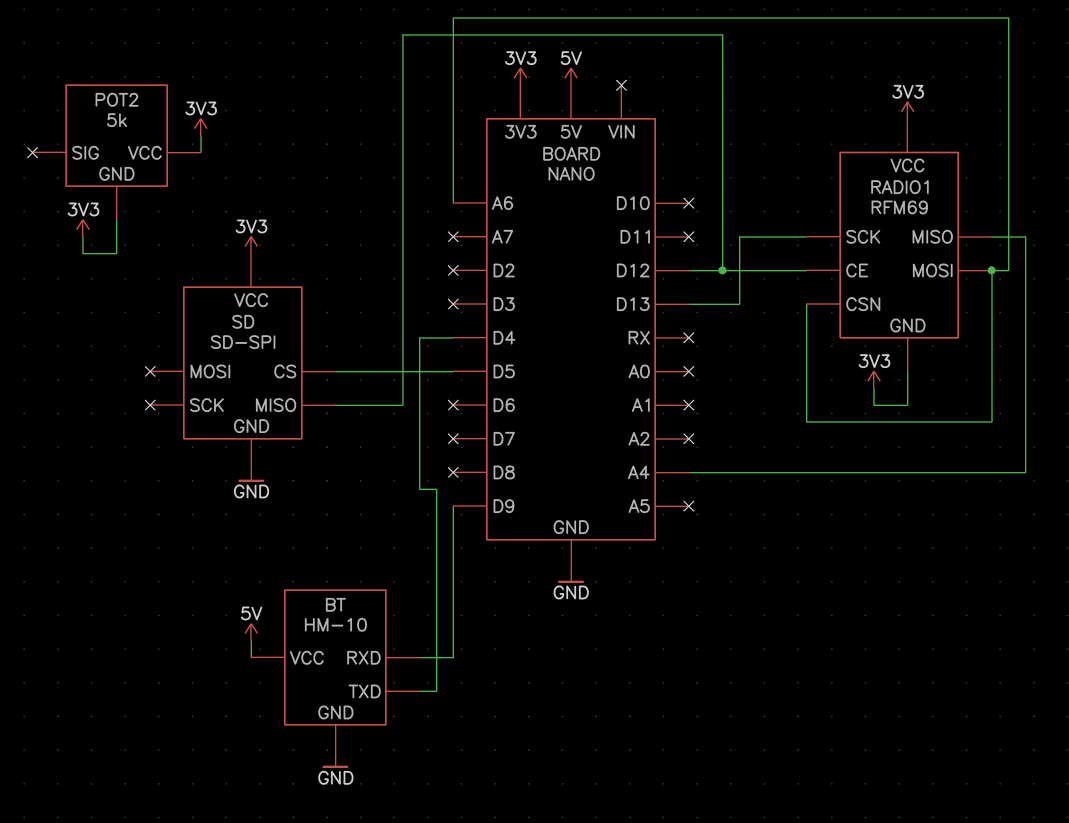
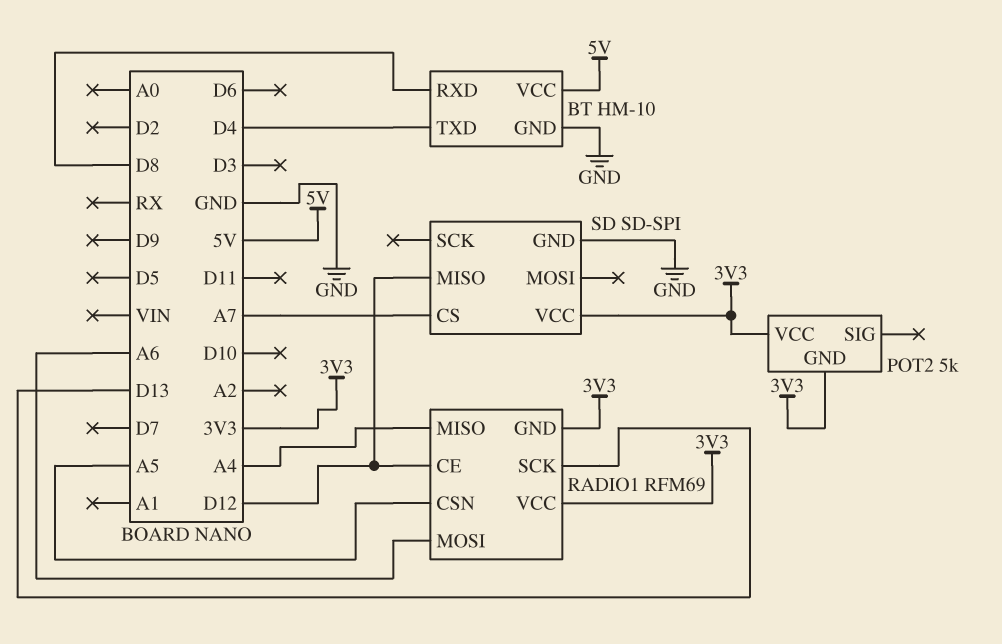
BT pin RXD: D9 -> D8
RADIO1 pin CSN: A6 -> A5
SD pin CS: D5 -> A7

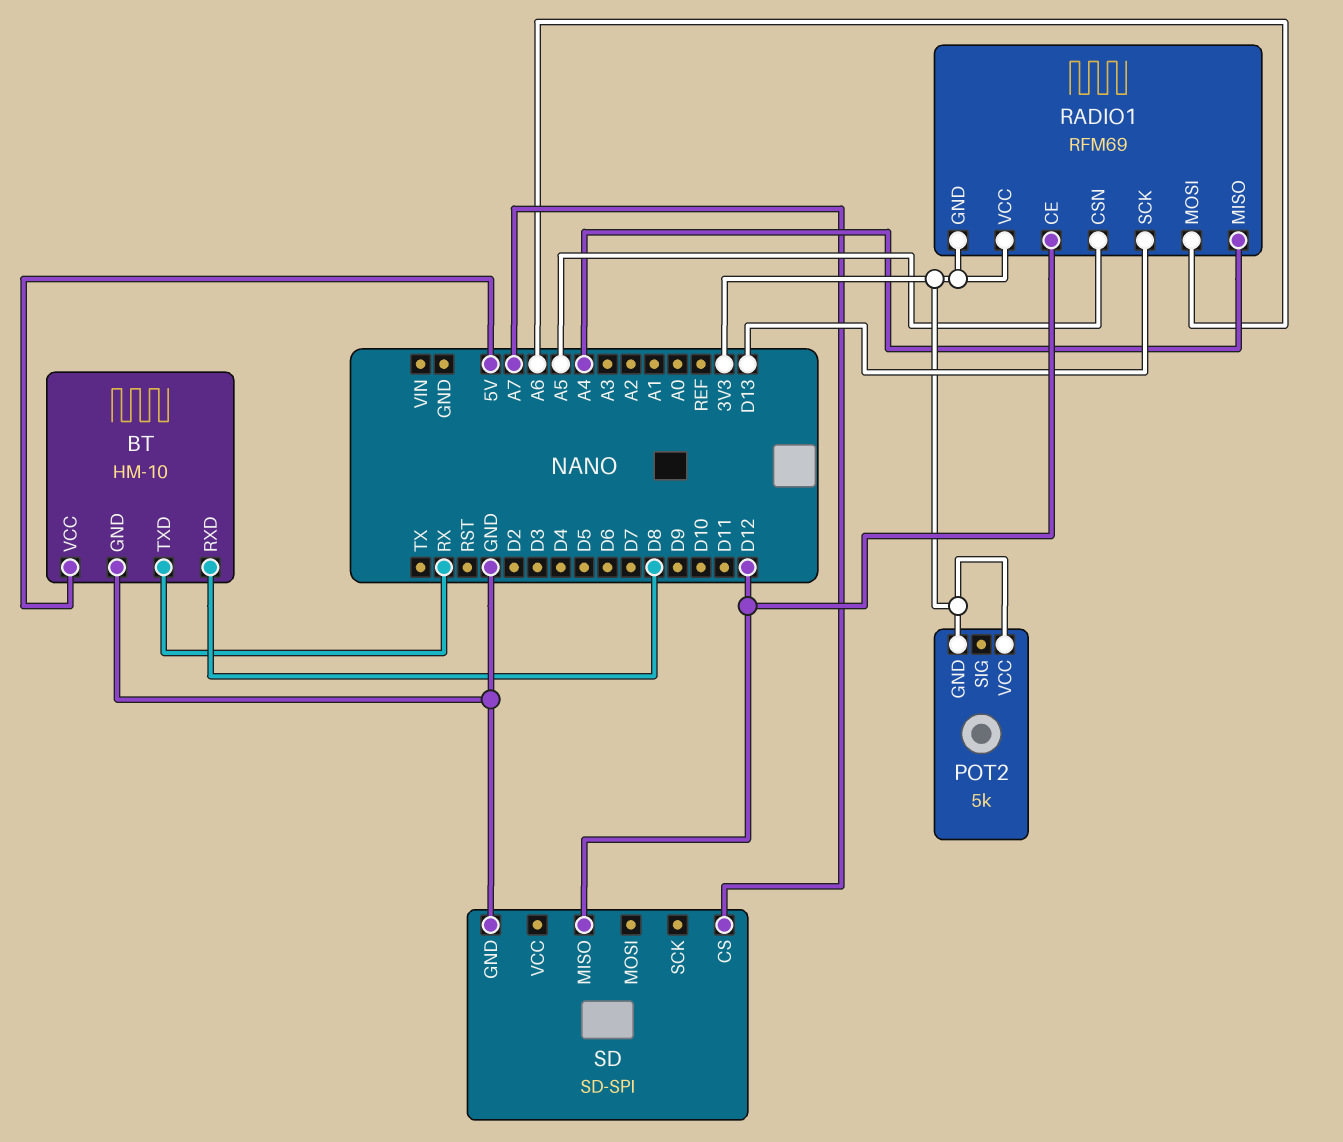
BT pin TXD: D4 -> RX
SD pin VCC: 3V3 -> none

